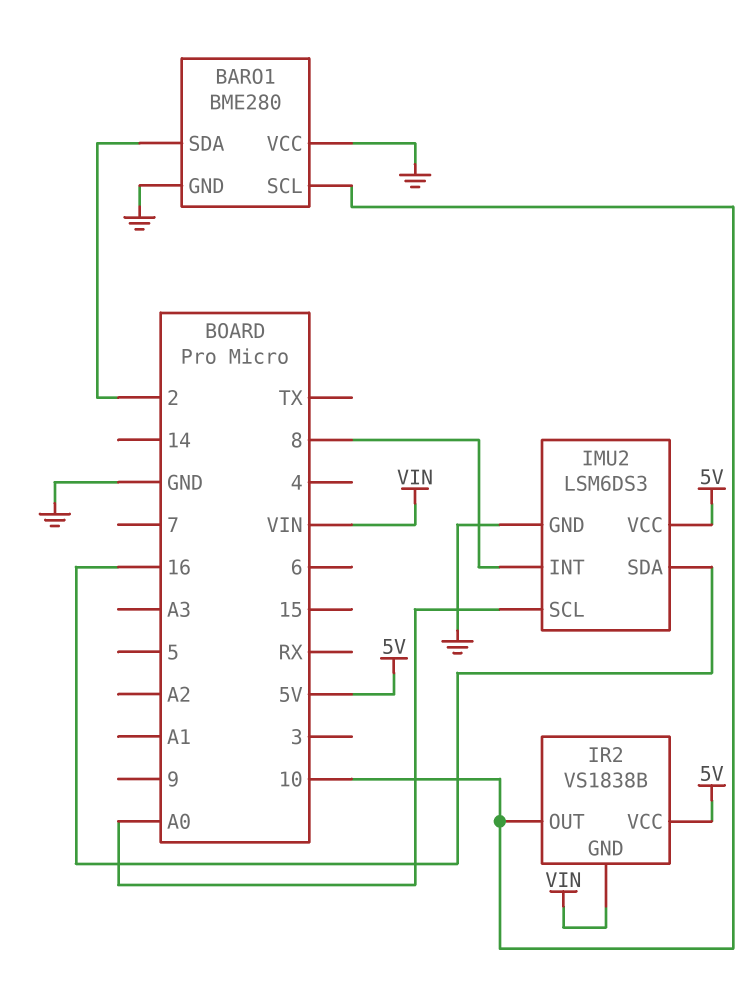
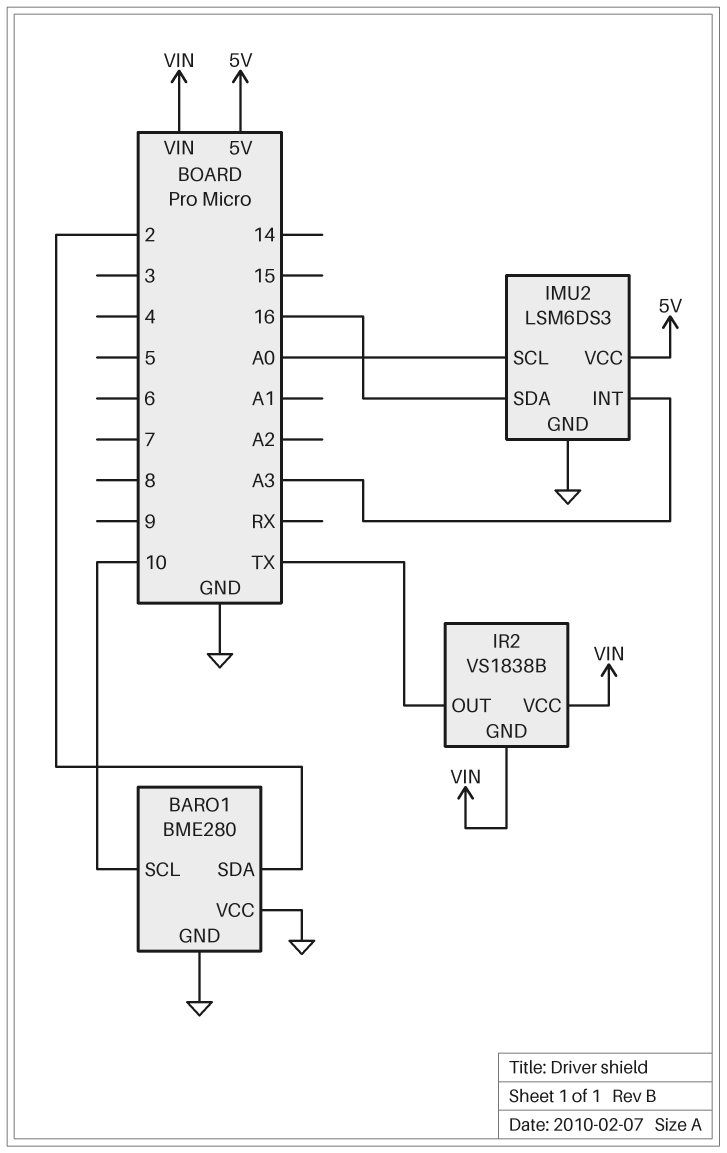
IMU2 pin INT: 8 -> A3
IR2 pin OUT: 10 -> TX
IR2 pin VCC: 5V -> VIN

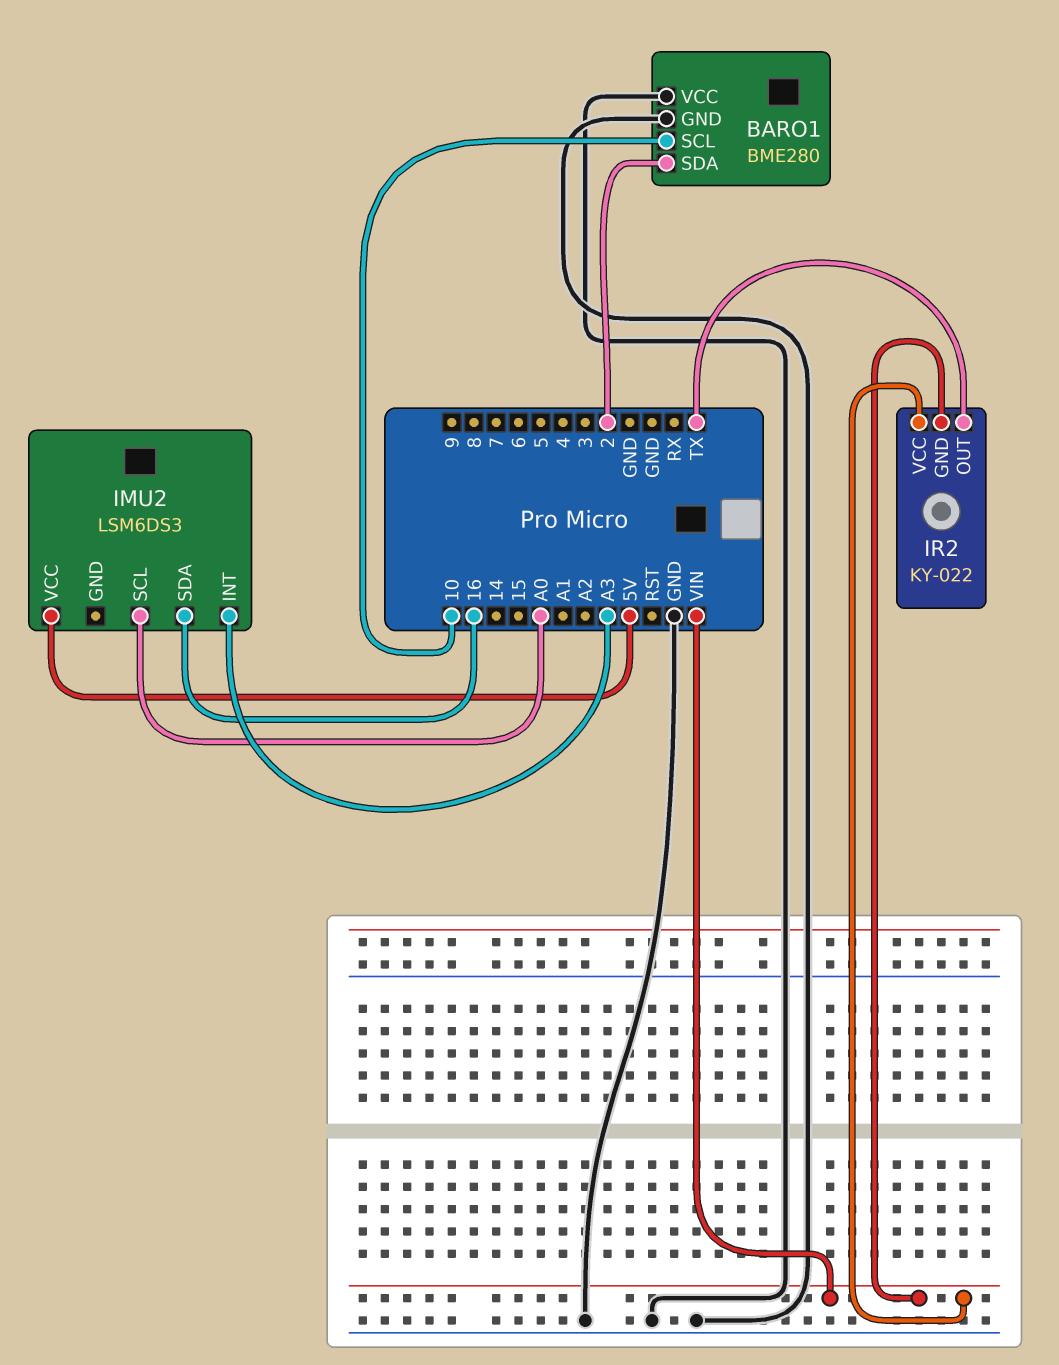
IMU2 pin GND: GND -> none
IR2: VS1838B -> KY-022

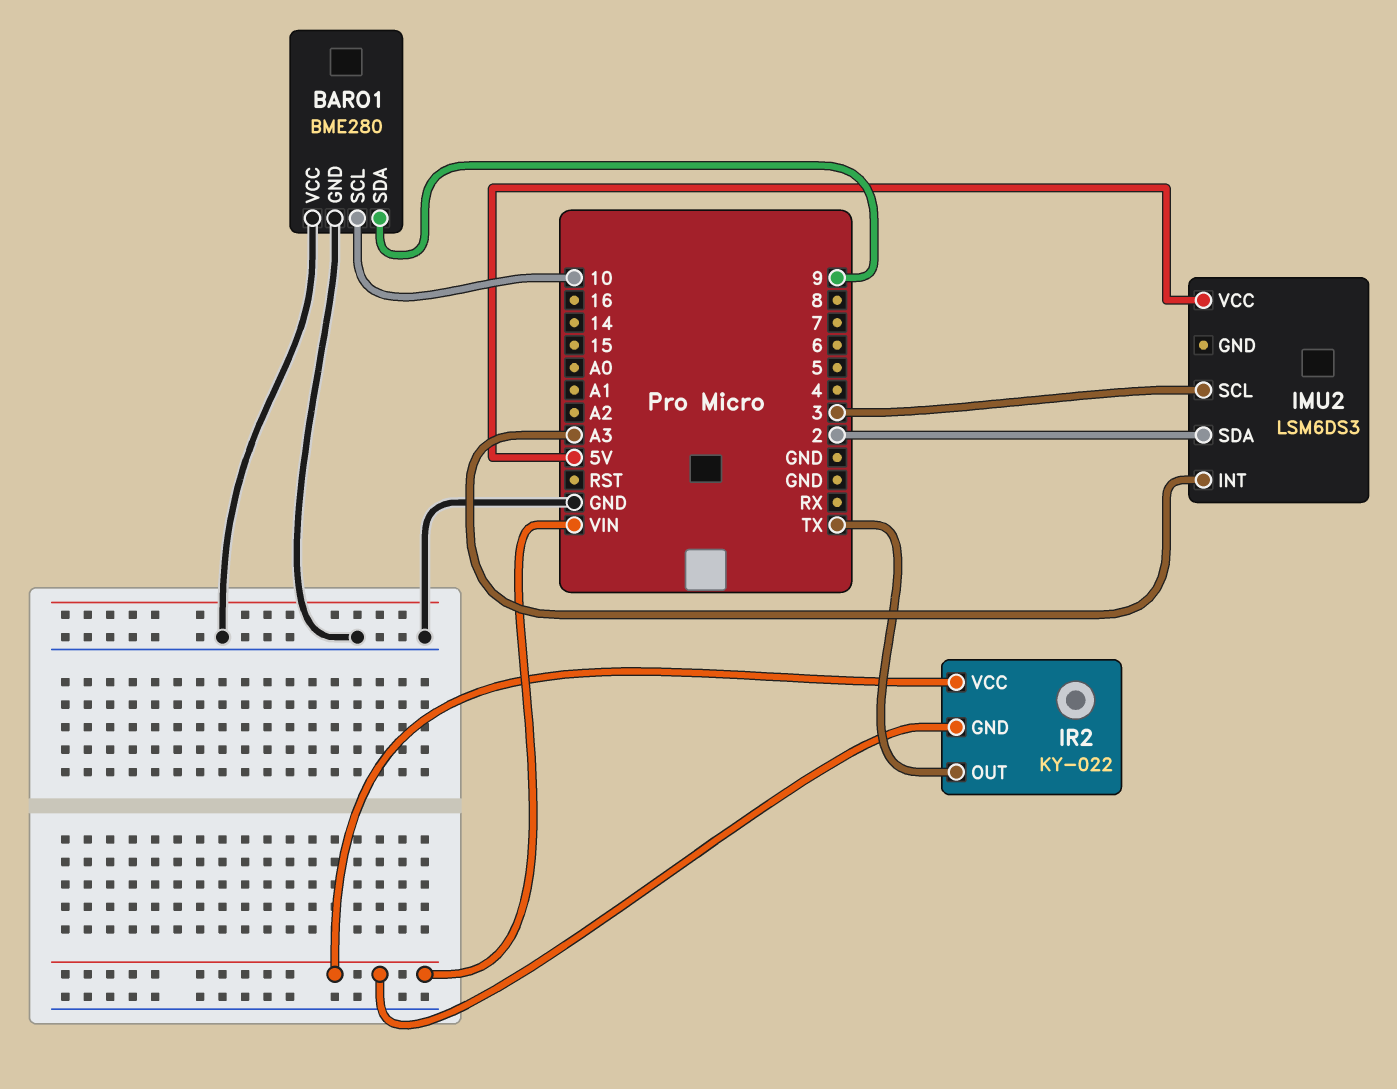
BARO1 pin SDA: 2 -> 9
IMU2 pin SCL: A0 -> 3
IMU2 pin SDA: 16 -> 2

